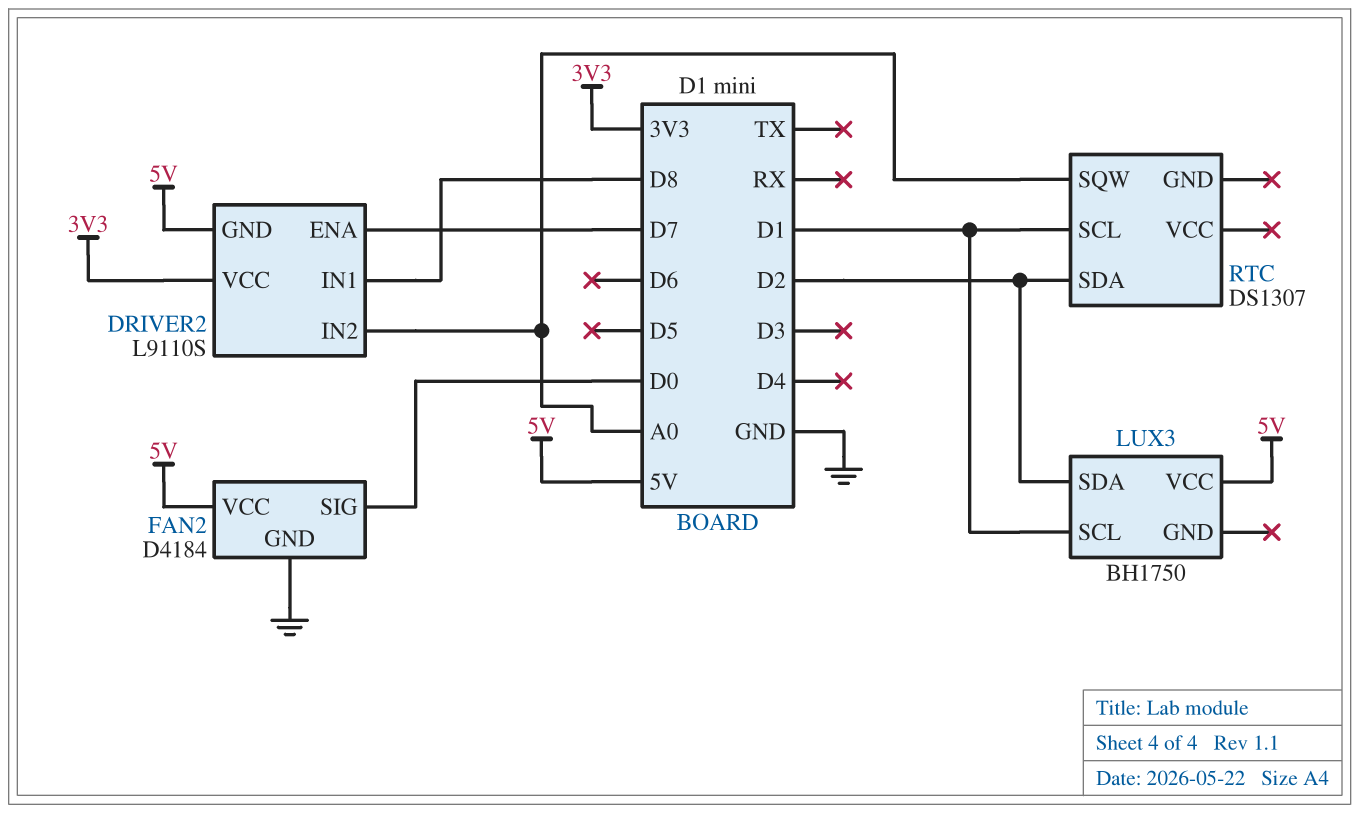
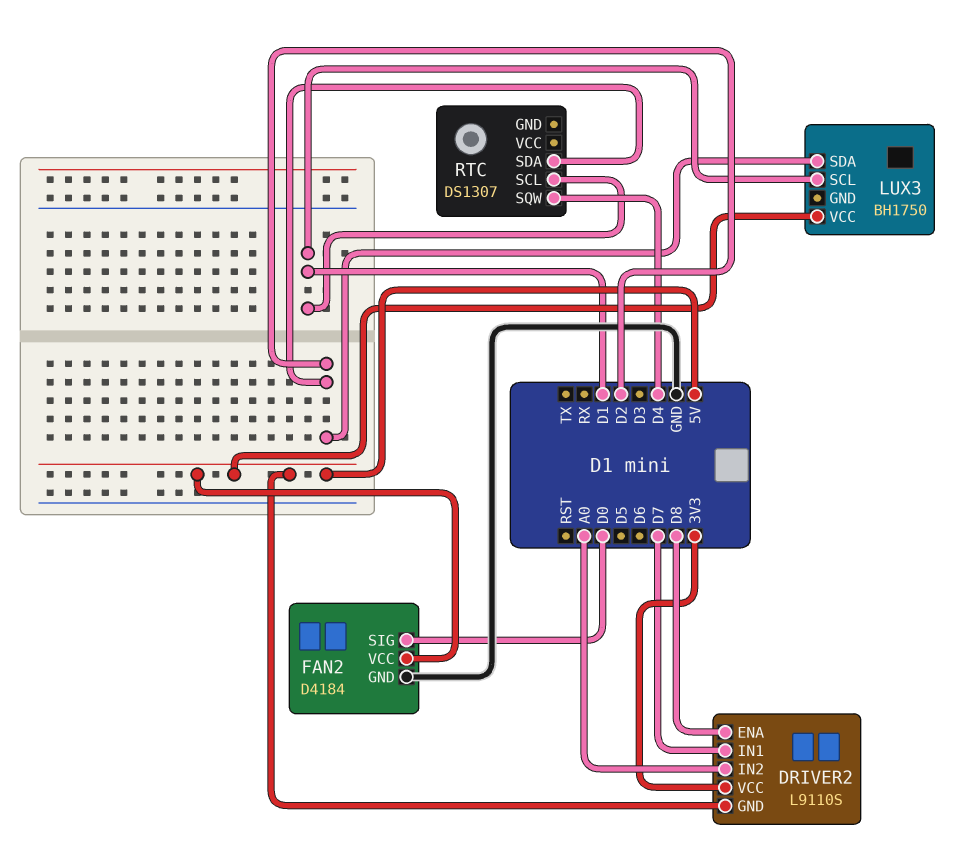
DRIVER2 pin ENA: D7 -> D8
DRIVER2 pin IN1: D8 -> D7
RTC pin SQW: A0 -> D4

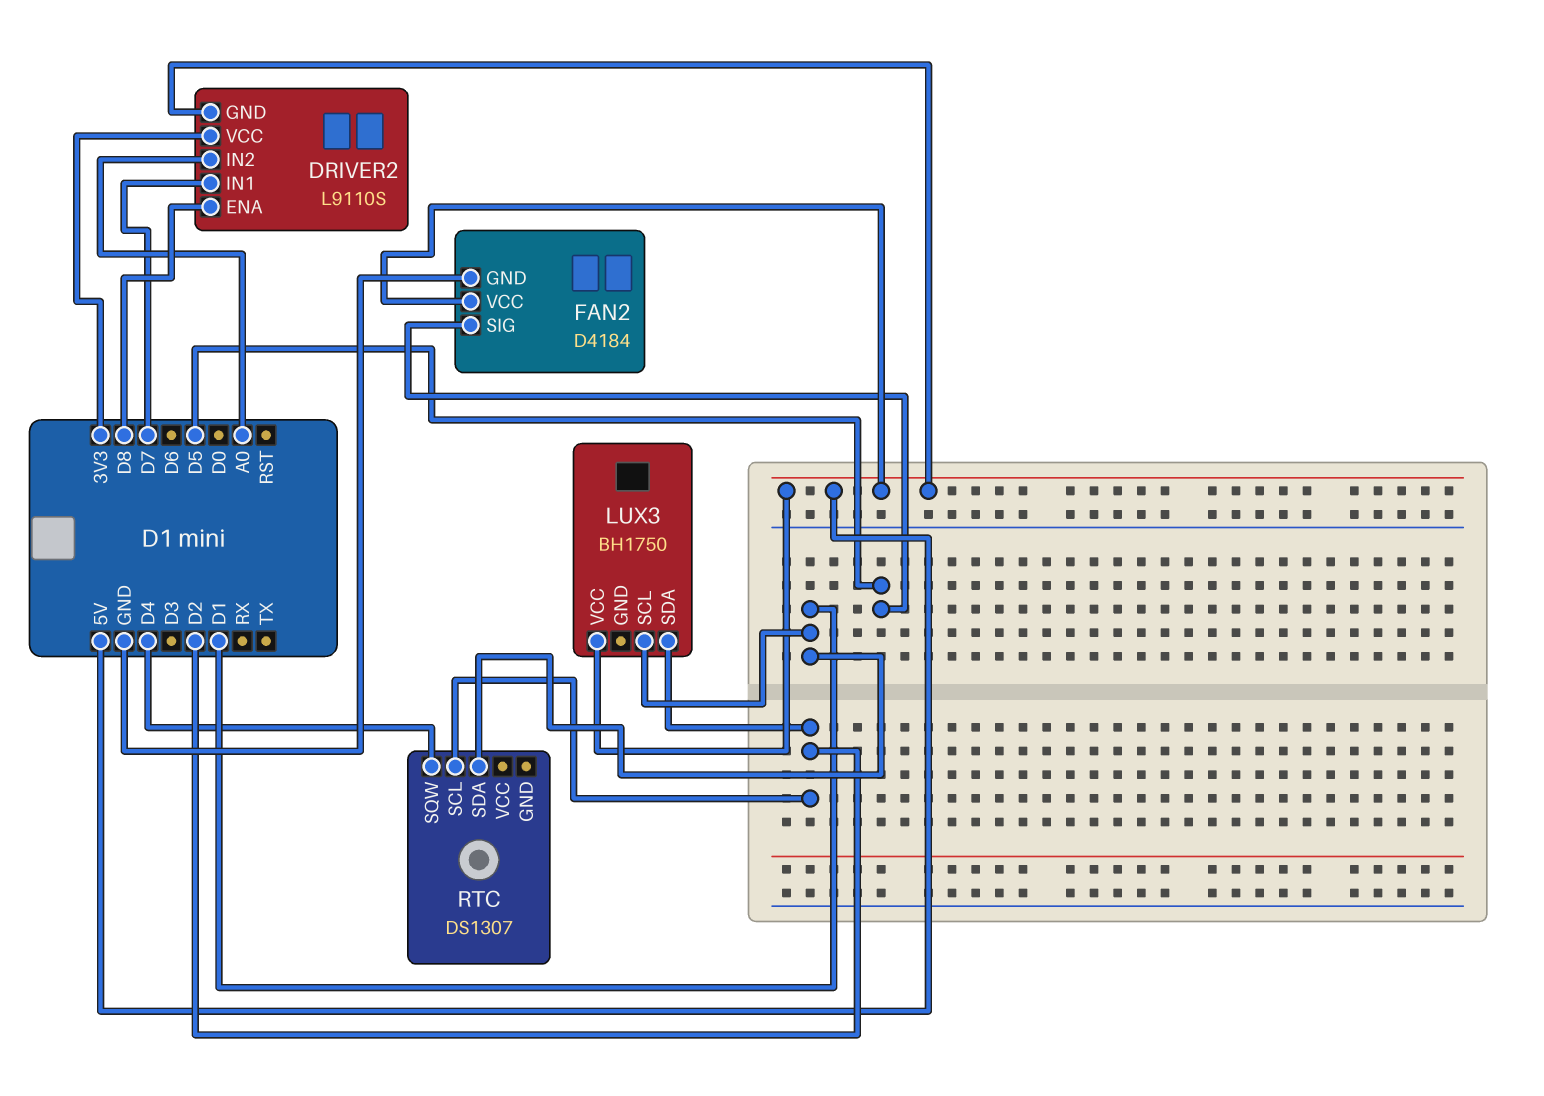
FAN2 pin SIG: D0 -> D5
RTC pin SCL: D1 -> D2
RTC pin SDA: D2 -> D1

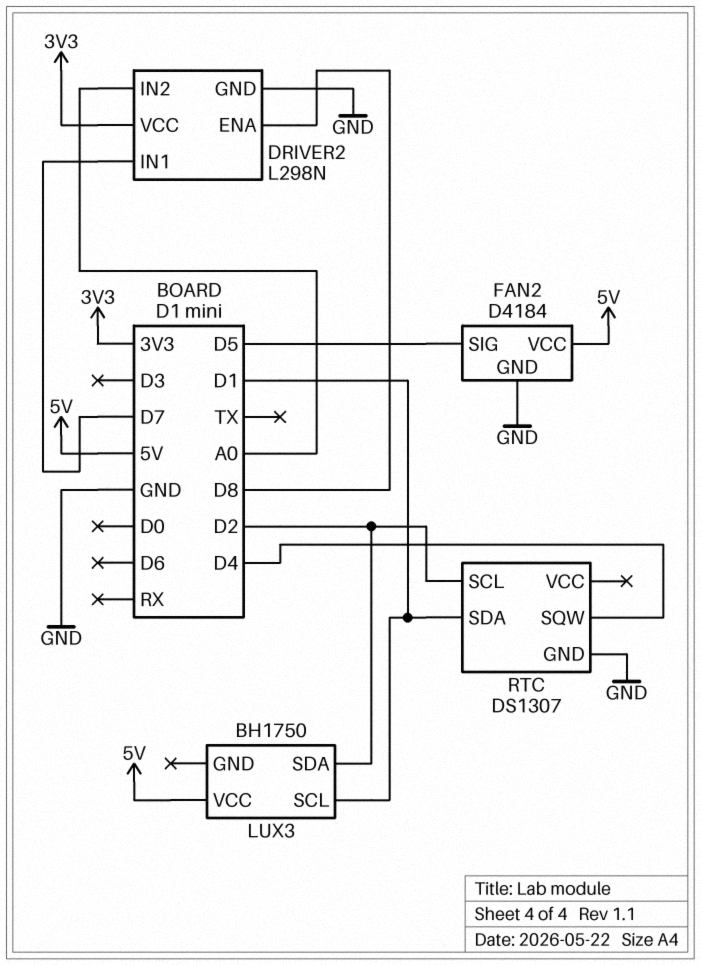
DRIVER2: L9110S -> L298N
DRIVER2 pin GND: 5V -> GND
RTC pin GND: none -> GND

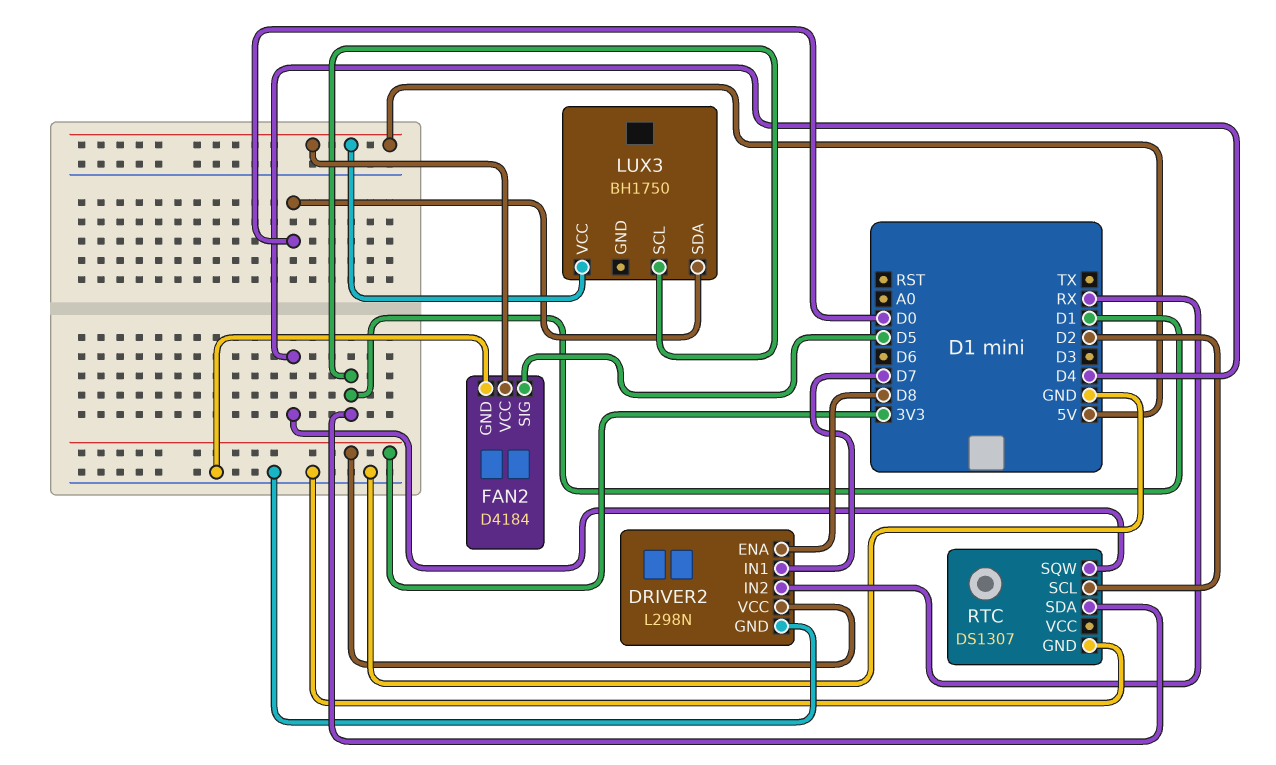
DRIVER2 pin IN2: A0 -> RX
LUX3 pin SDA: D2 -> D0

